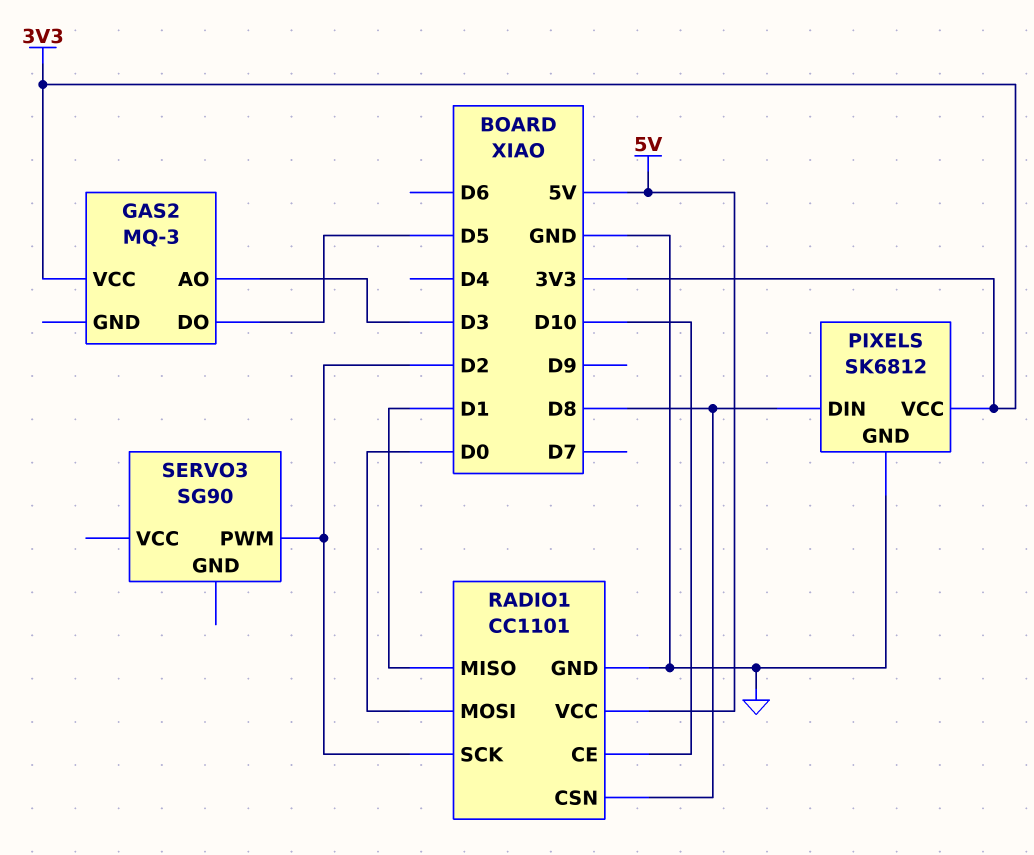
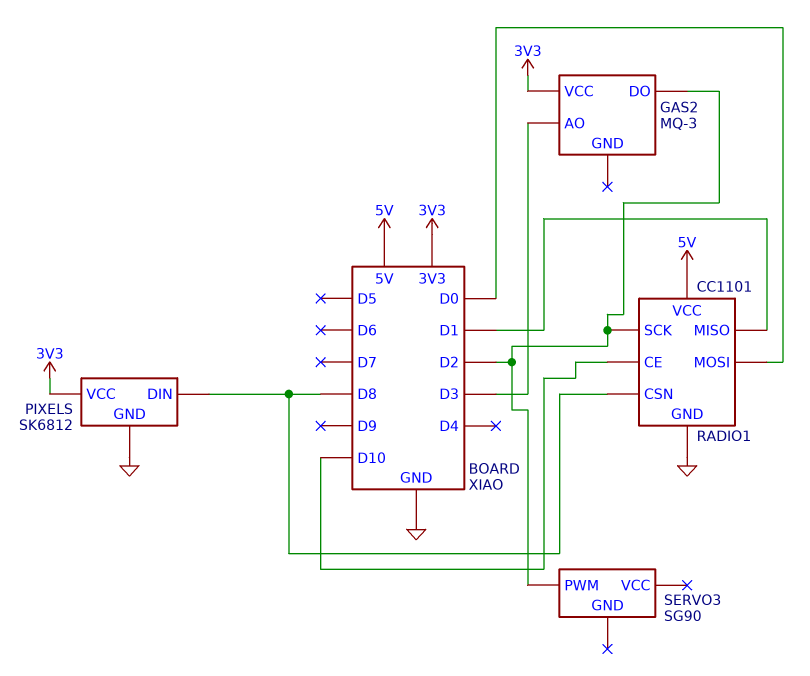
GAS2 pin DO: D5 -> D2

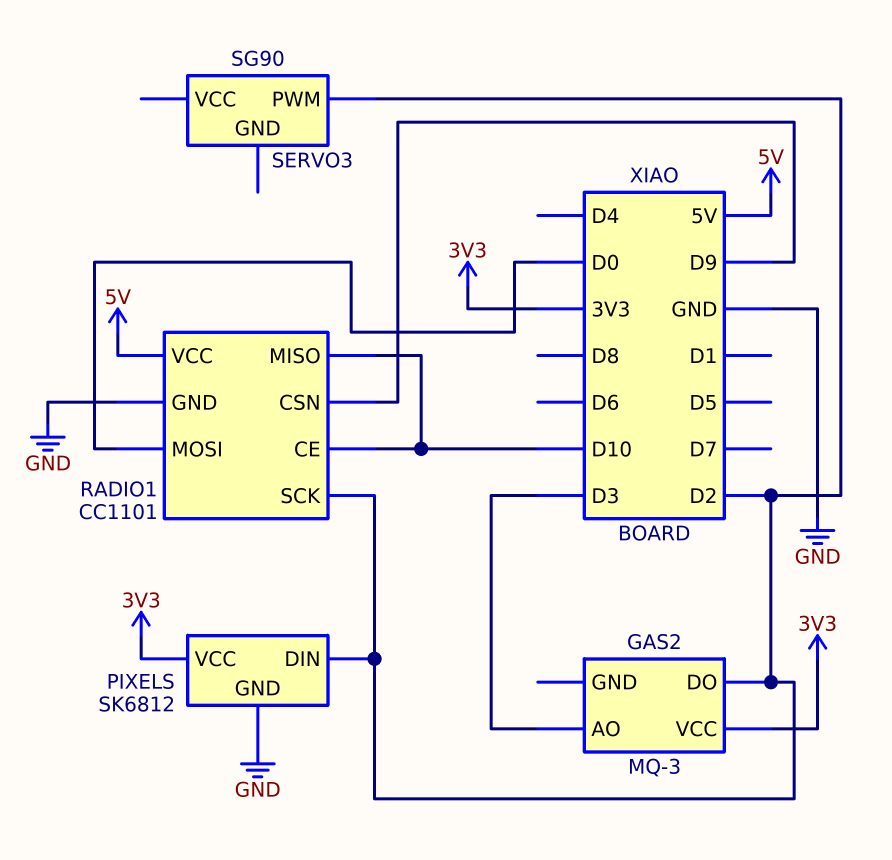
PIXELS pin DIN: D8 -> D2
RADIO1 pin CSN: D8 -> D9
RADIO1 pin MISO: D1 -> D10

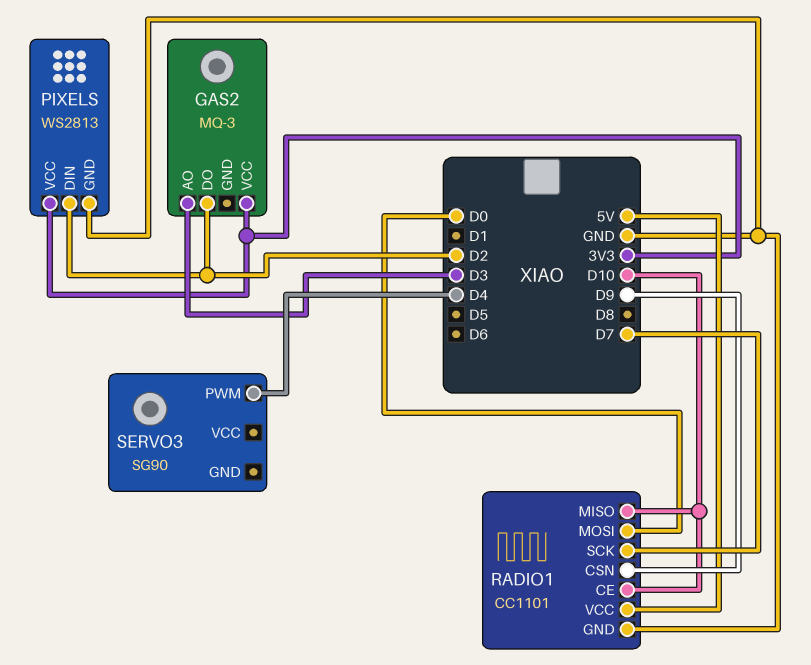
PIXELS: SK6812 -> WS2813
RADIO1 pin SCK: D2 -> D7
SERVO3 pin PWM: D2 -> D4

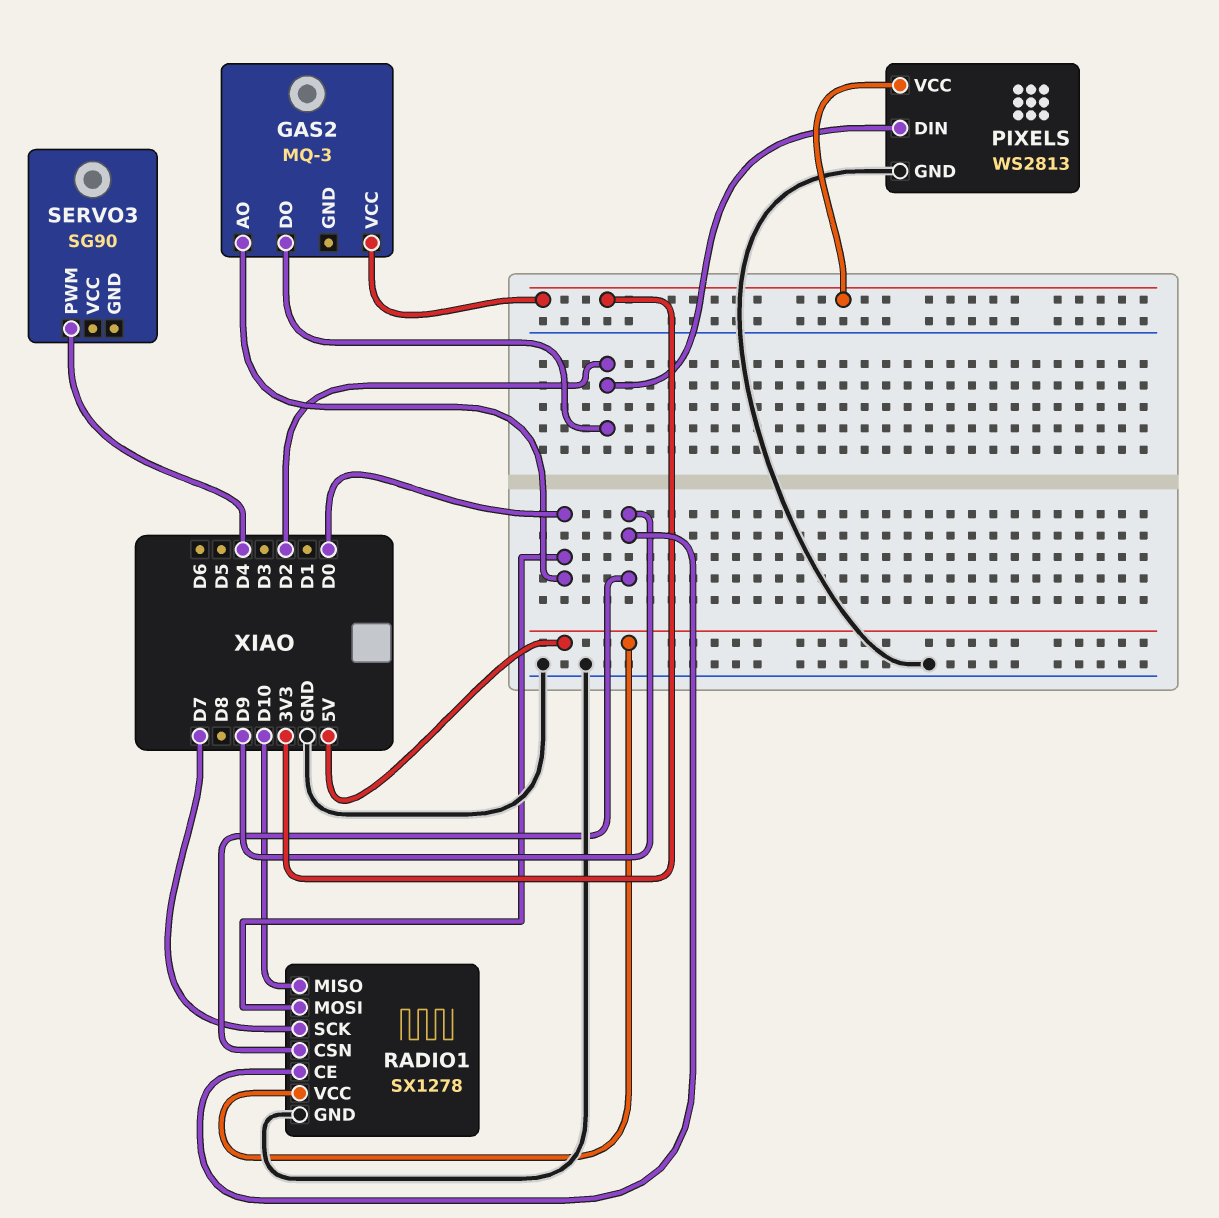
GAS2 pin AO: D3 -> D0
RADIO1: CC1101 -> SX1278
RADIO1 pin CE: D10 -> D9

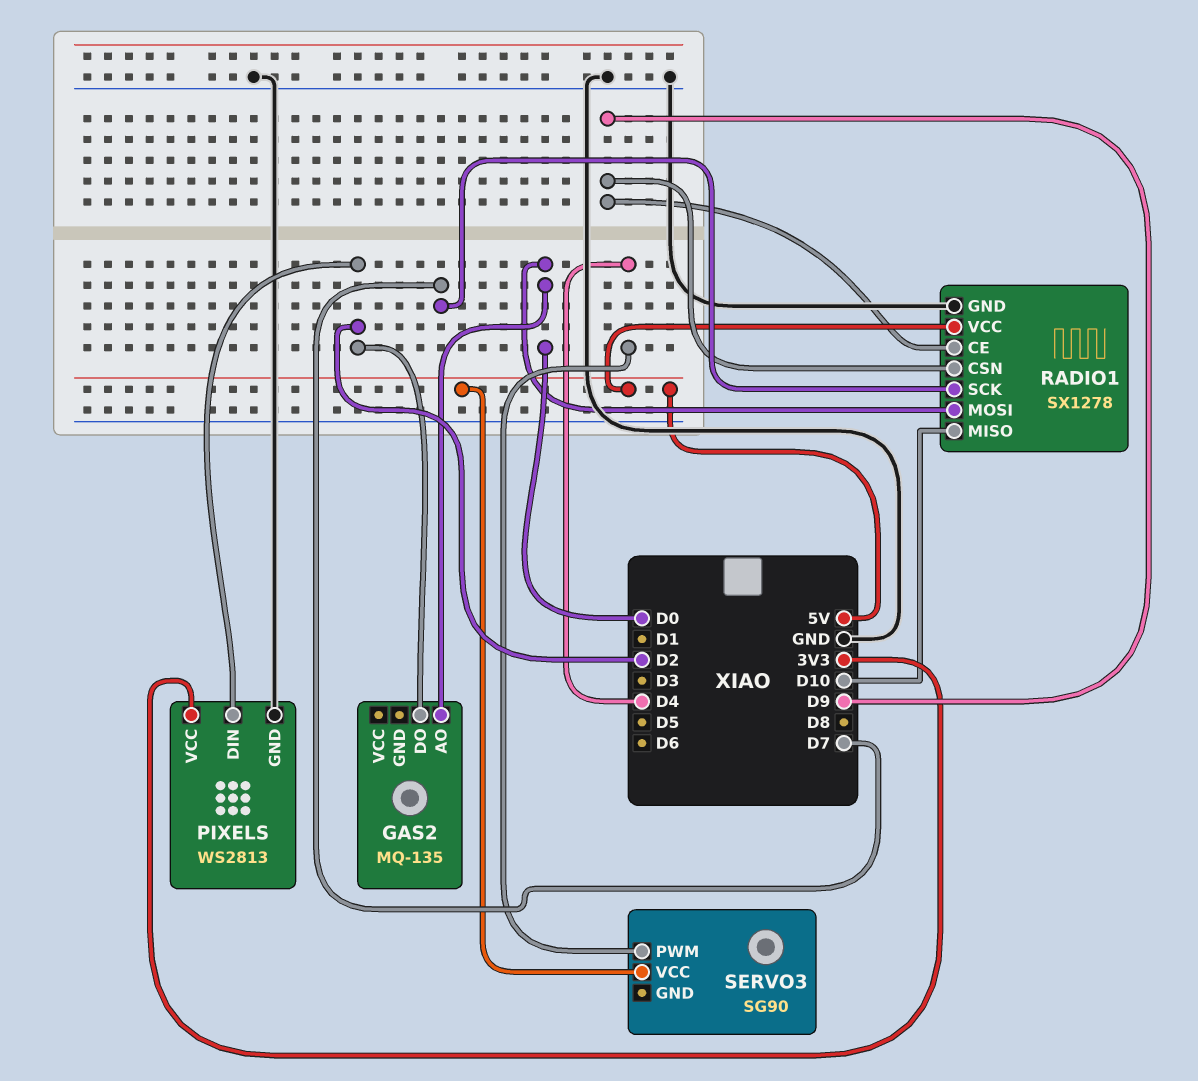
GAS2: MQ-3 -> MQ-135
GAS2 pin VCC: 3V3 -> none
SERVO3 pin VCC: none -> 5V

